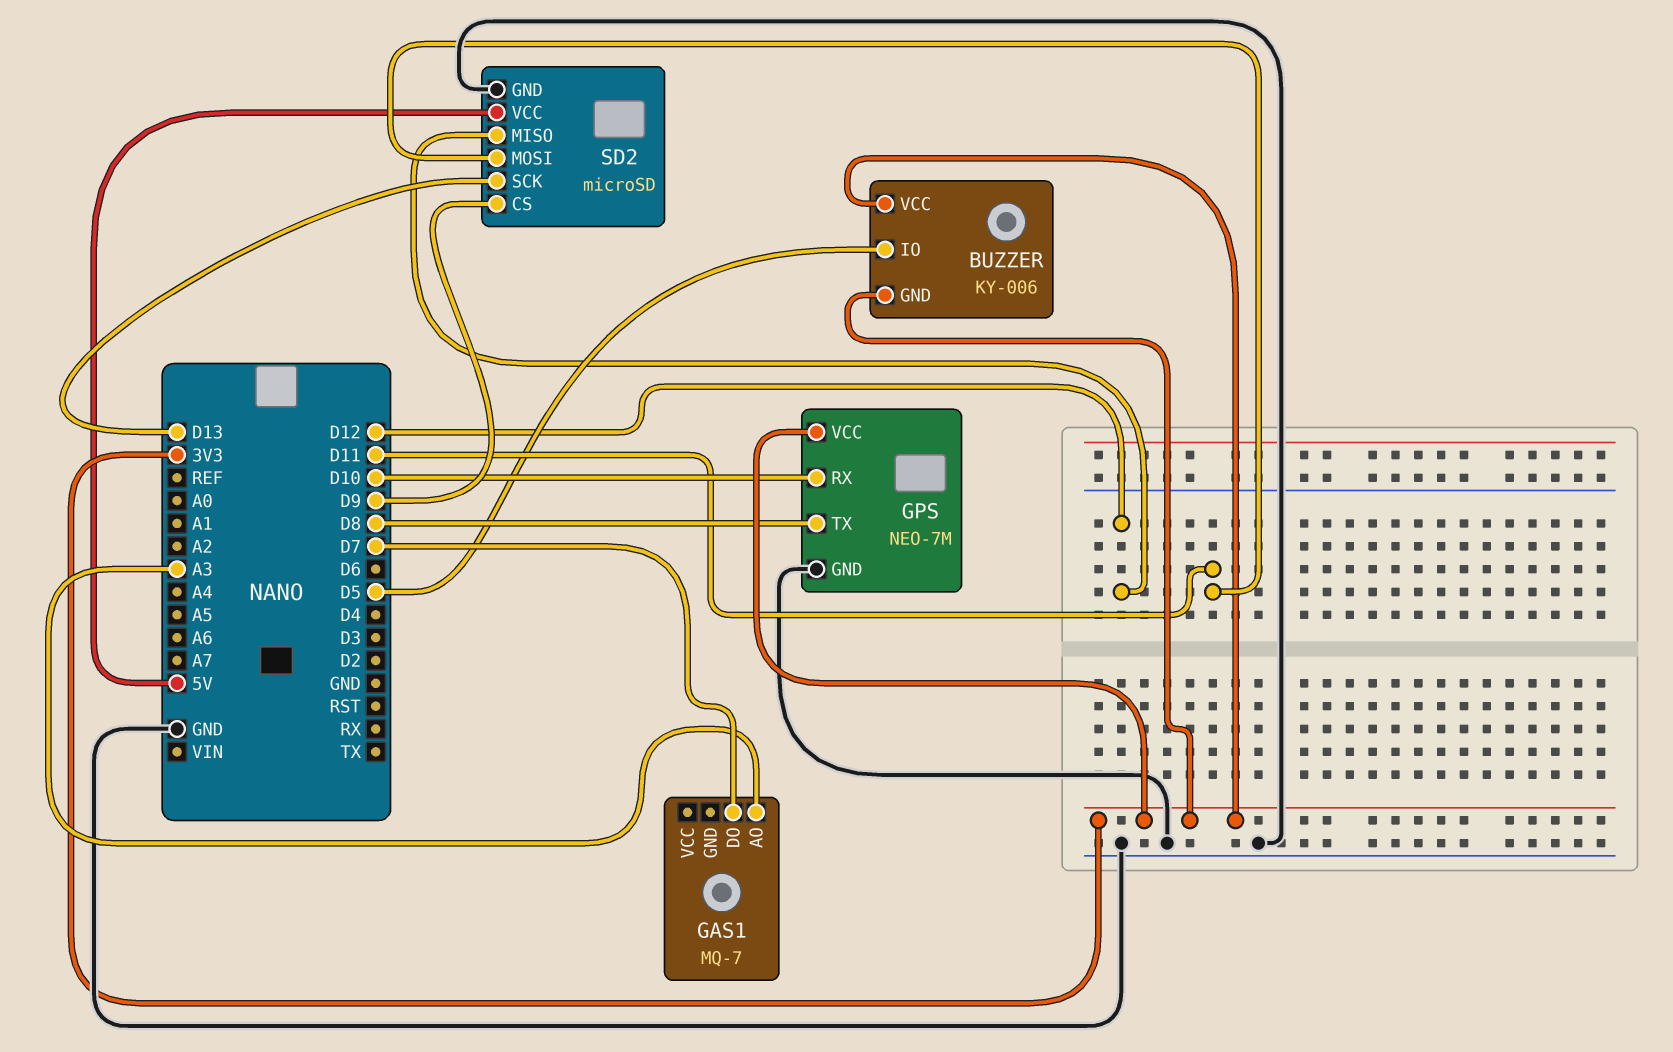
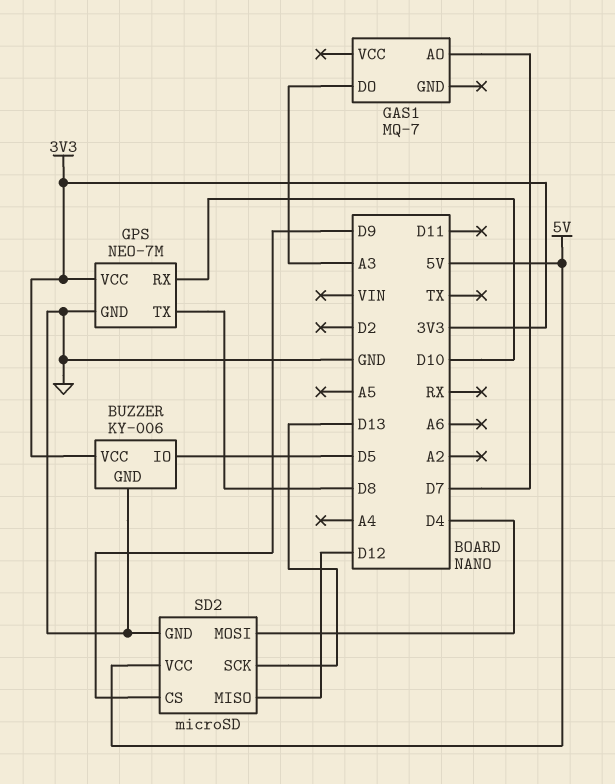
BUZZER pin GND: 3V3 -> GND
GAS1 pin AO: A3 -> D7
GAS1 pin DO: D7 -> A3
SD2 pin MOSI: D11 -> D4

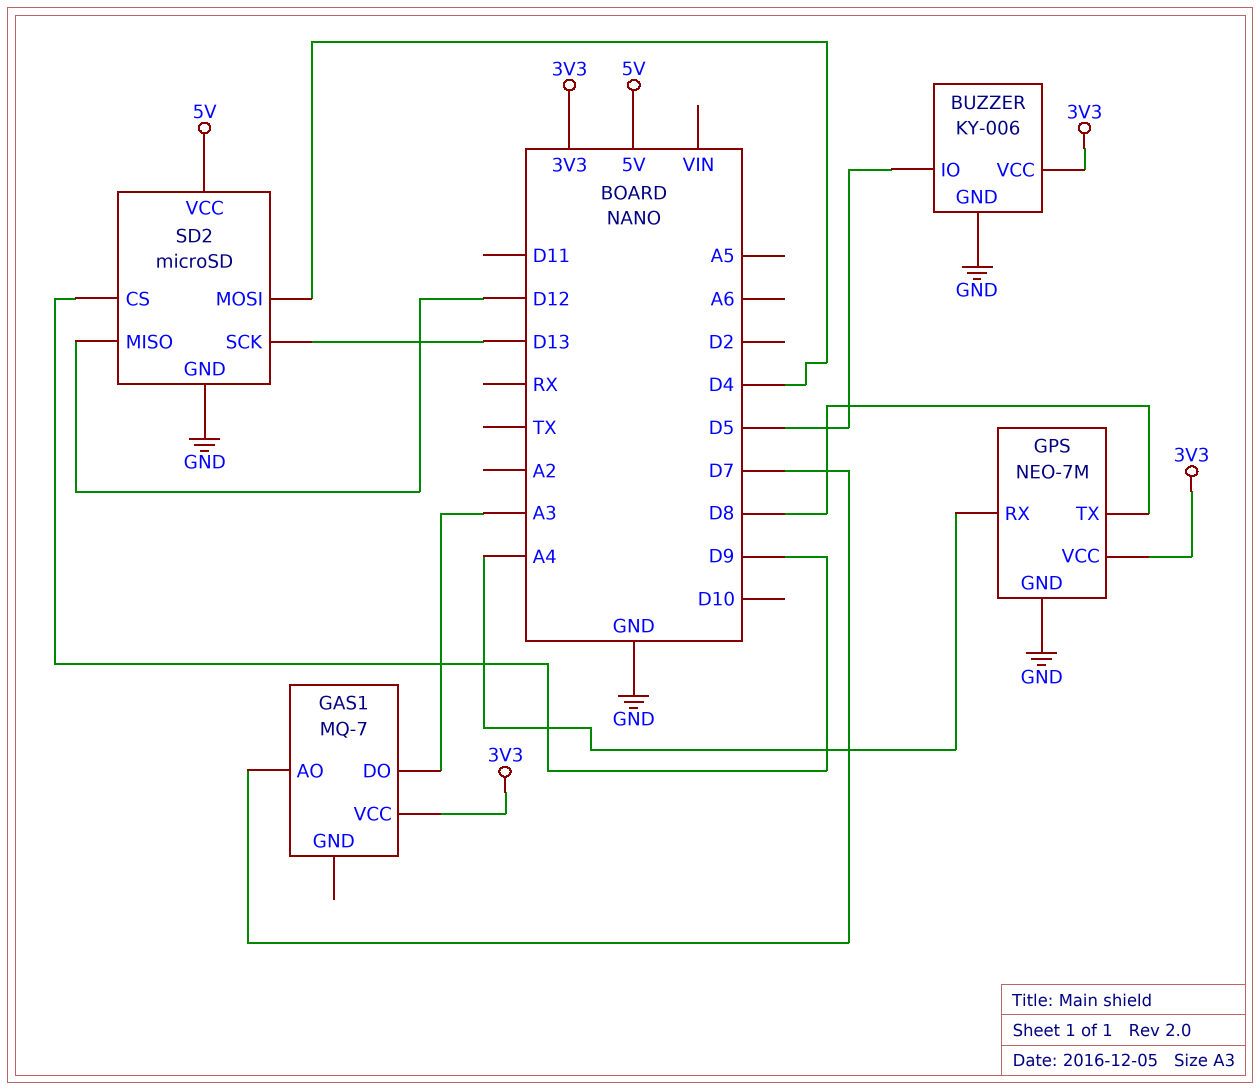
GAS1 pin VCC: none -> 3V3
GPS pin RX: D10 -> A4

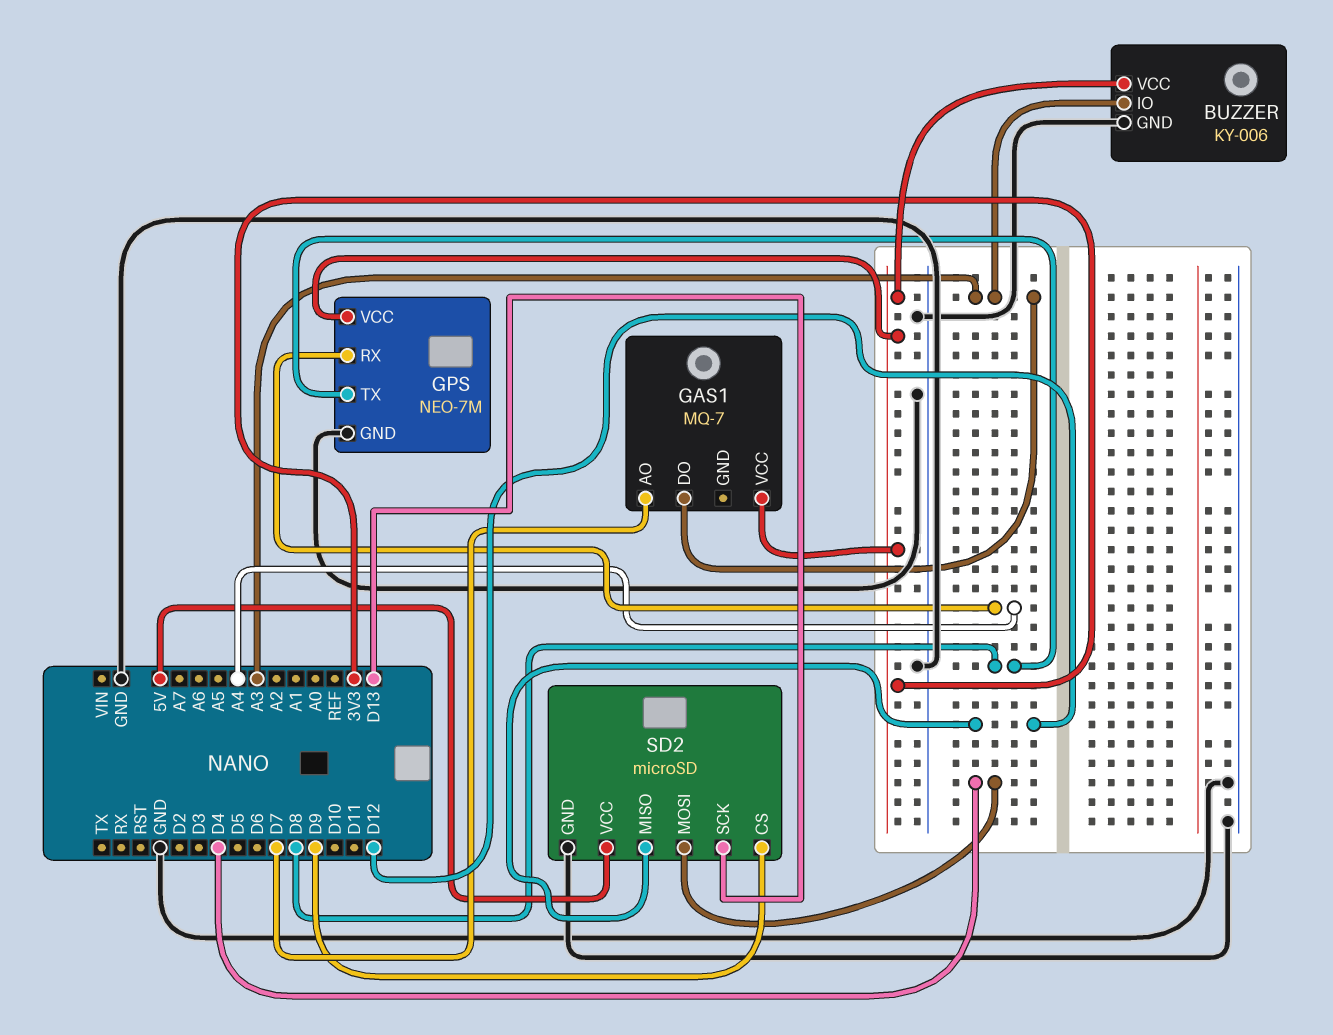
BUZZER pin IO: D5 -> A3

